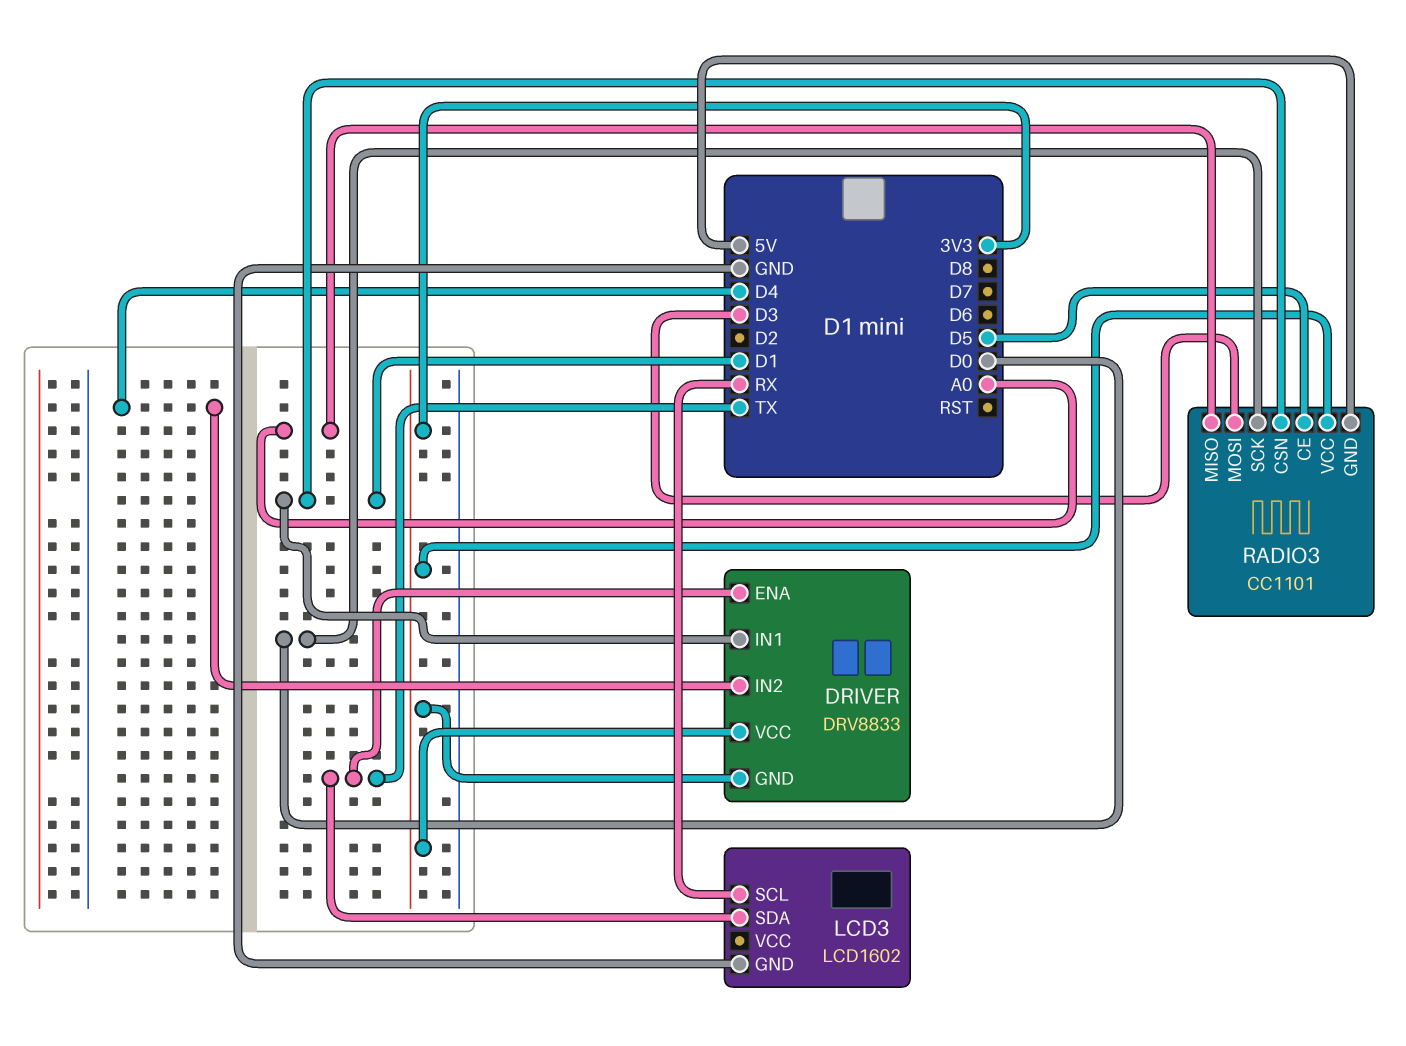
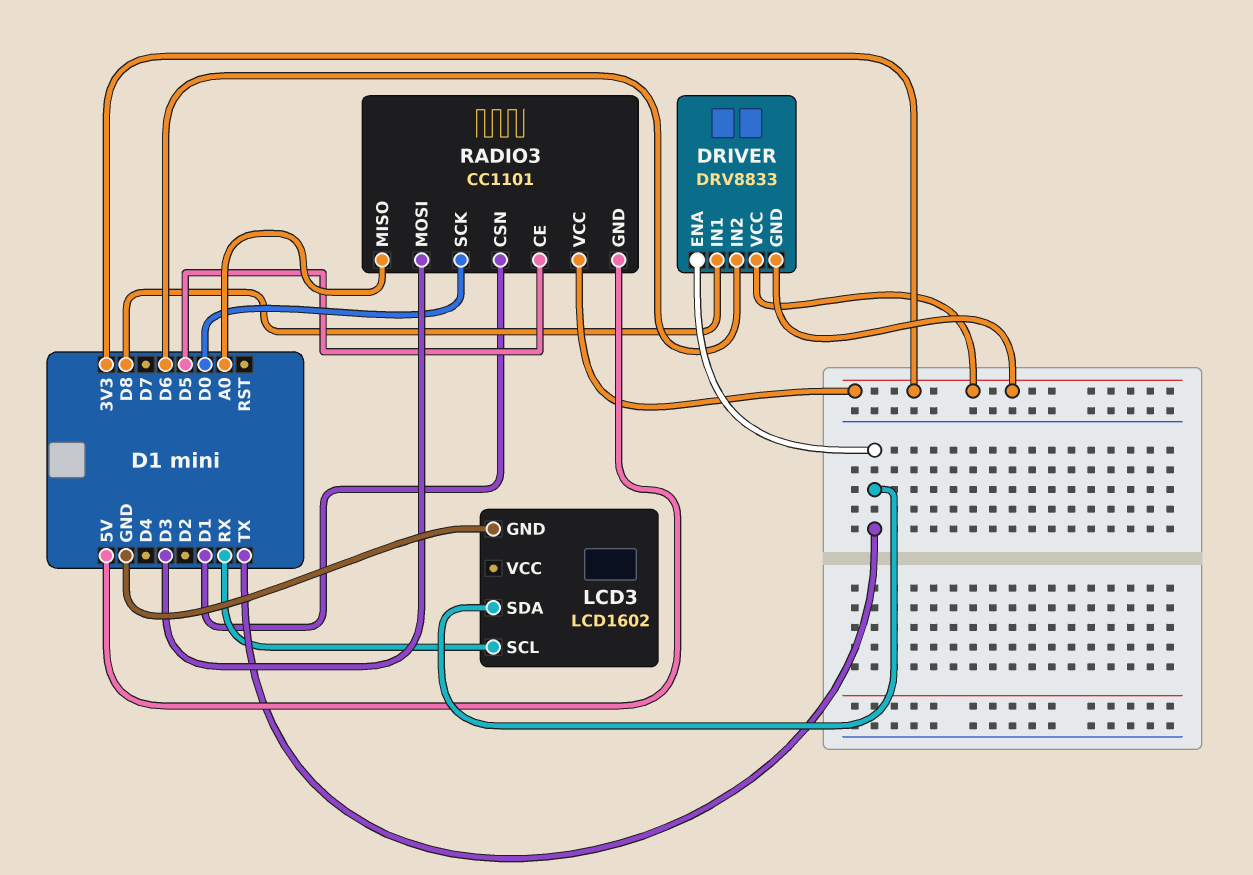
DRIVER pin IN1: D1 -> D8
DRIVER pin IN2: D4 -> D6

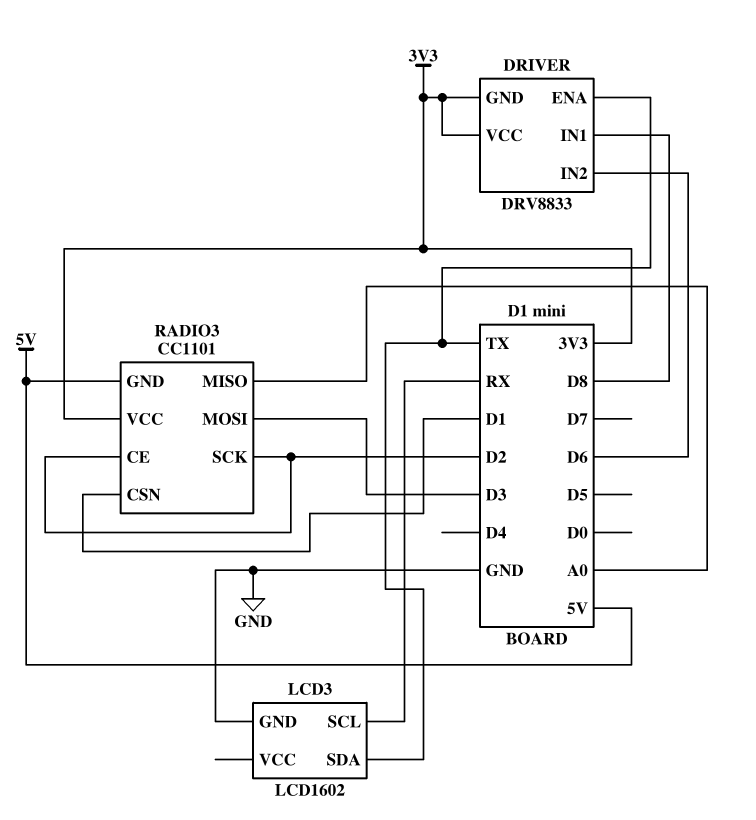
RADIO3 pin CE: D5 -> D2
RADIO3 pin SCK: D0 -> D2

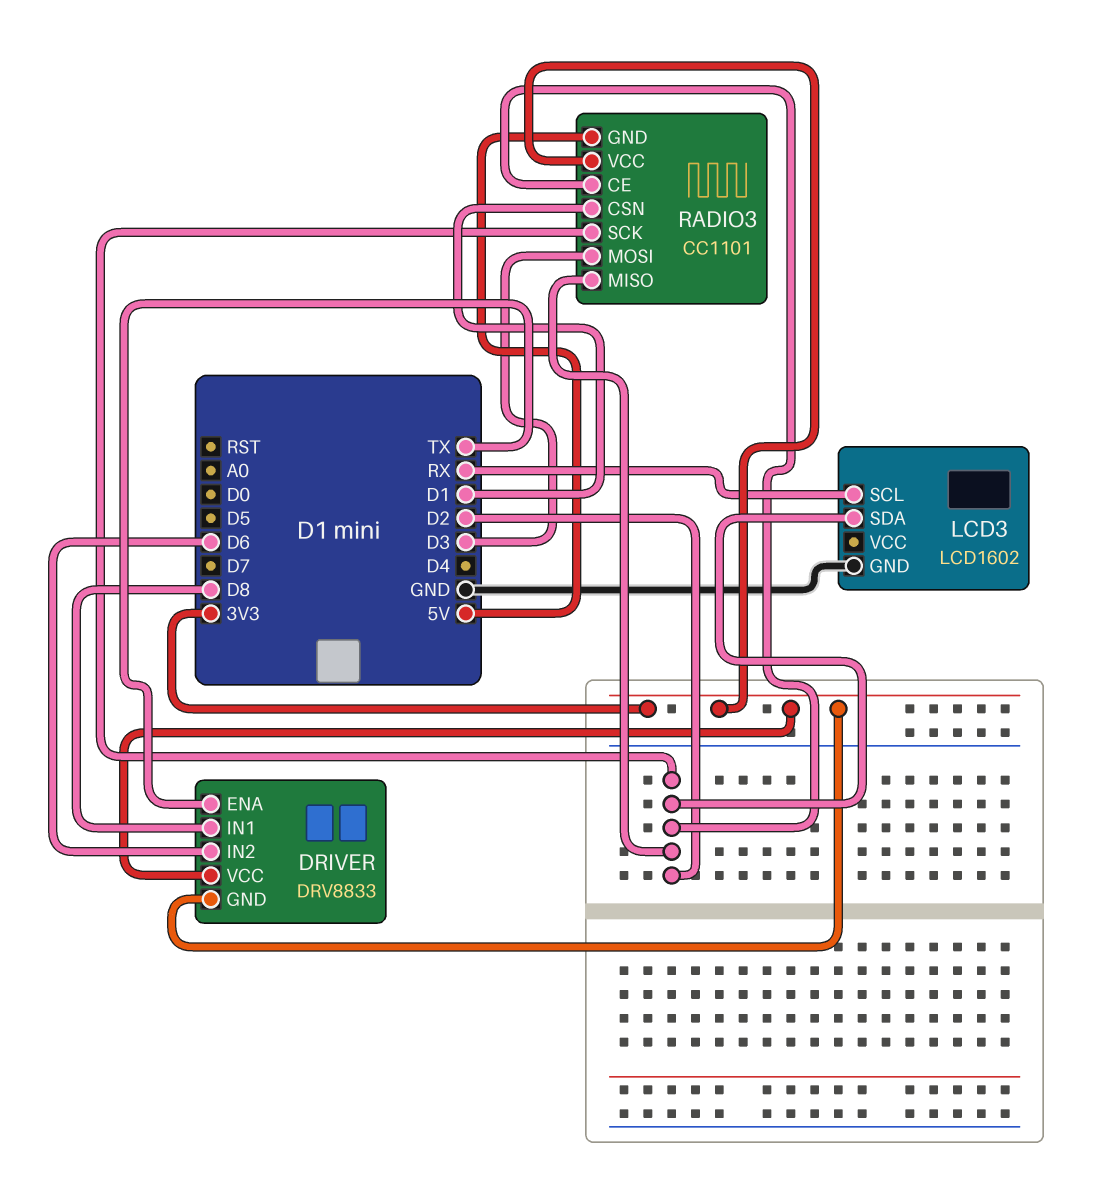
LCD3 pin SDA: TX -> D2
RADIO3 pin MISO: A0 -> D2

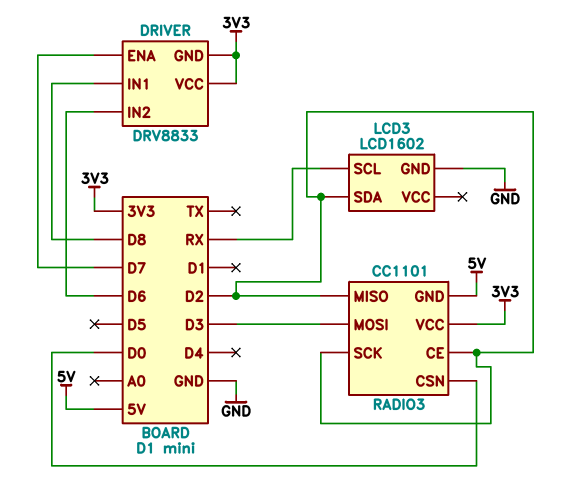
DRIVER pin ENA: TX -> D7
RADIO3 pin CSN: D1 -> D0

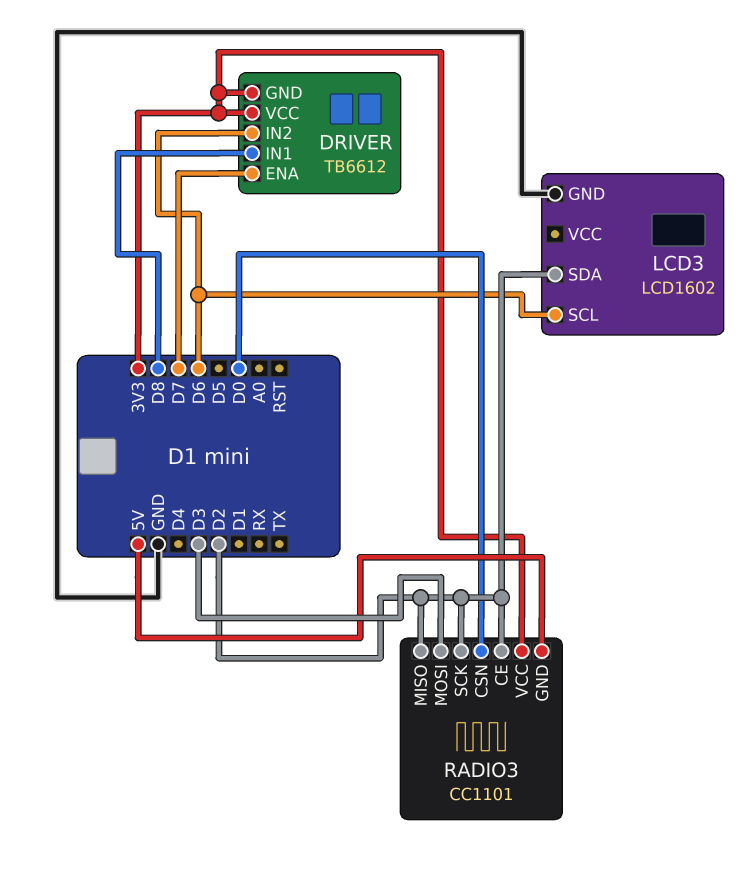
DRIVER: DRV8833 -> TB6612
LCD3 pin SCL: RX -> D6

